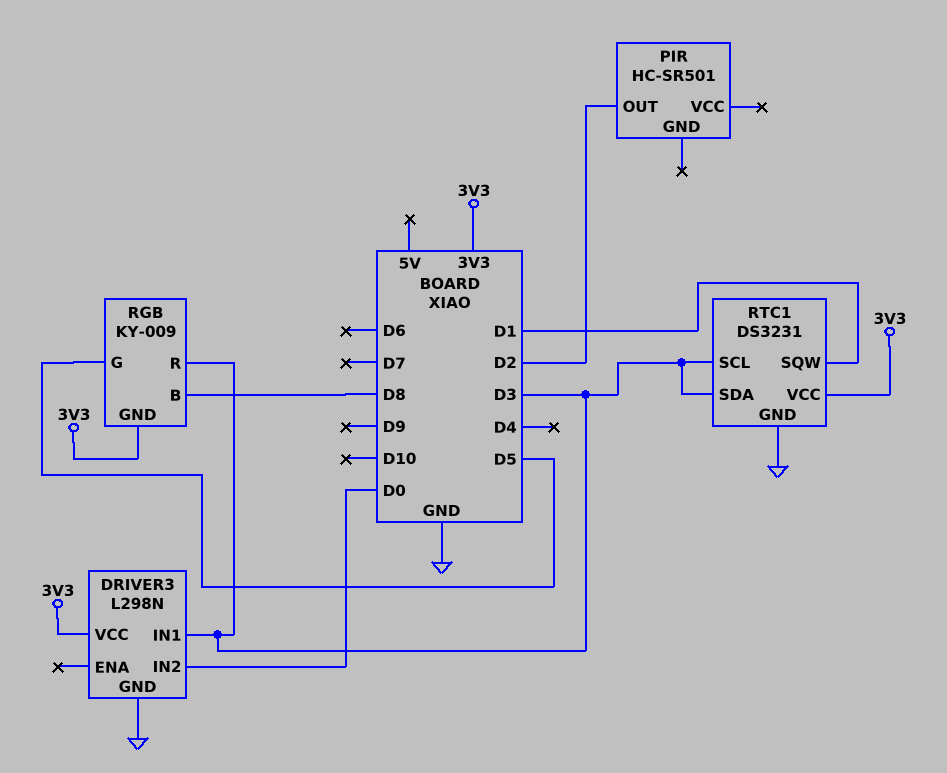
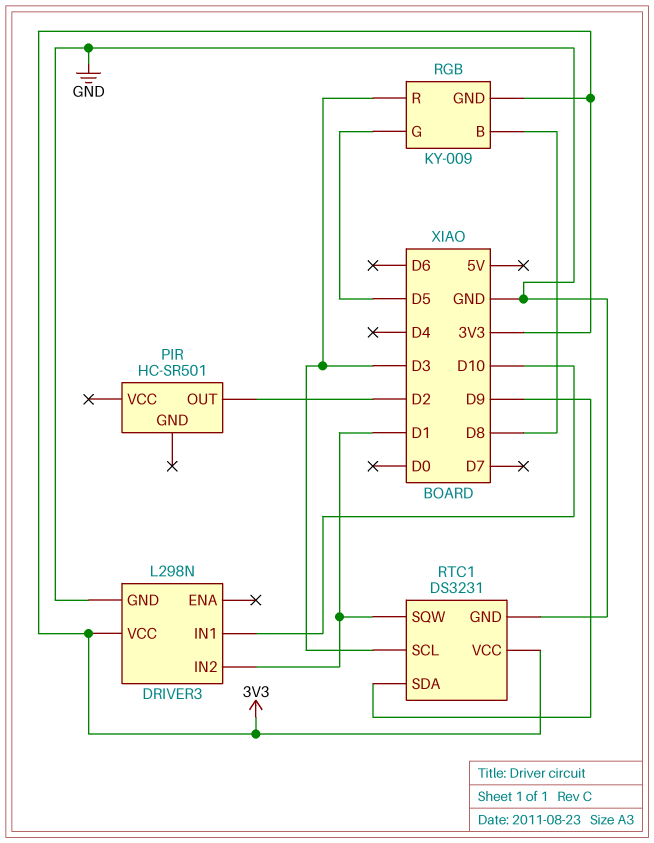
DRIVER3 pin IN1: D3 -> D10
DRIVER3 pin IN2: D0 -> D1
RTC1 pin SDA: D3 -> D9

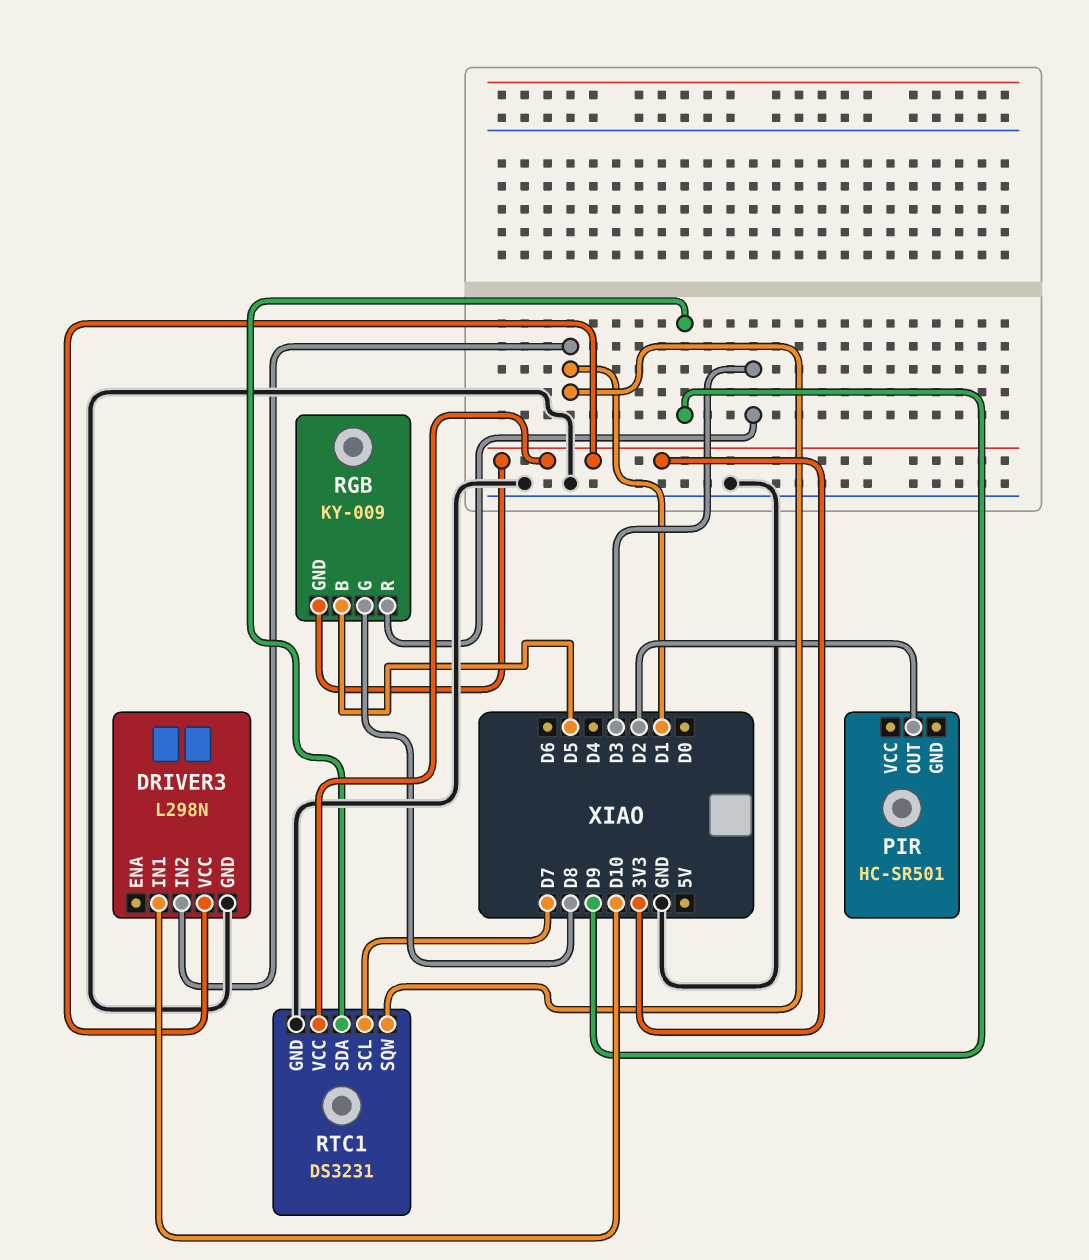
RGB pin B: D8 -> D5
RGB pin G: D5 -> D8
RTC1 pin SCL: D3 -> D7

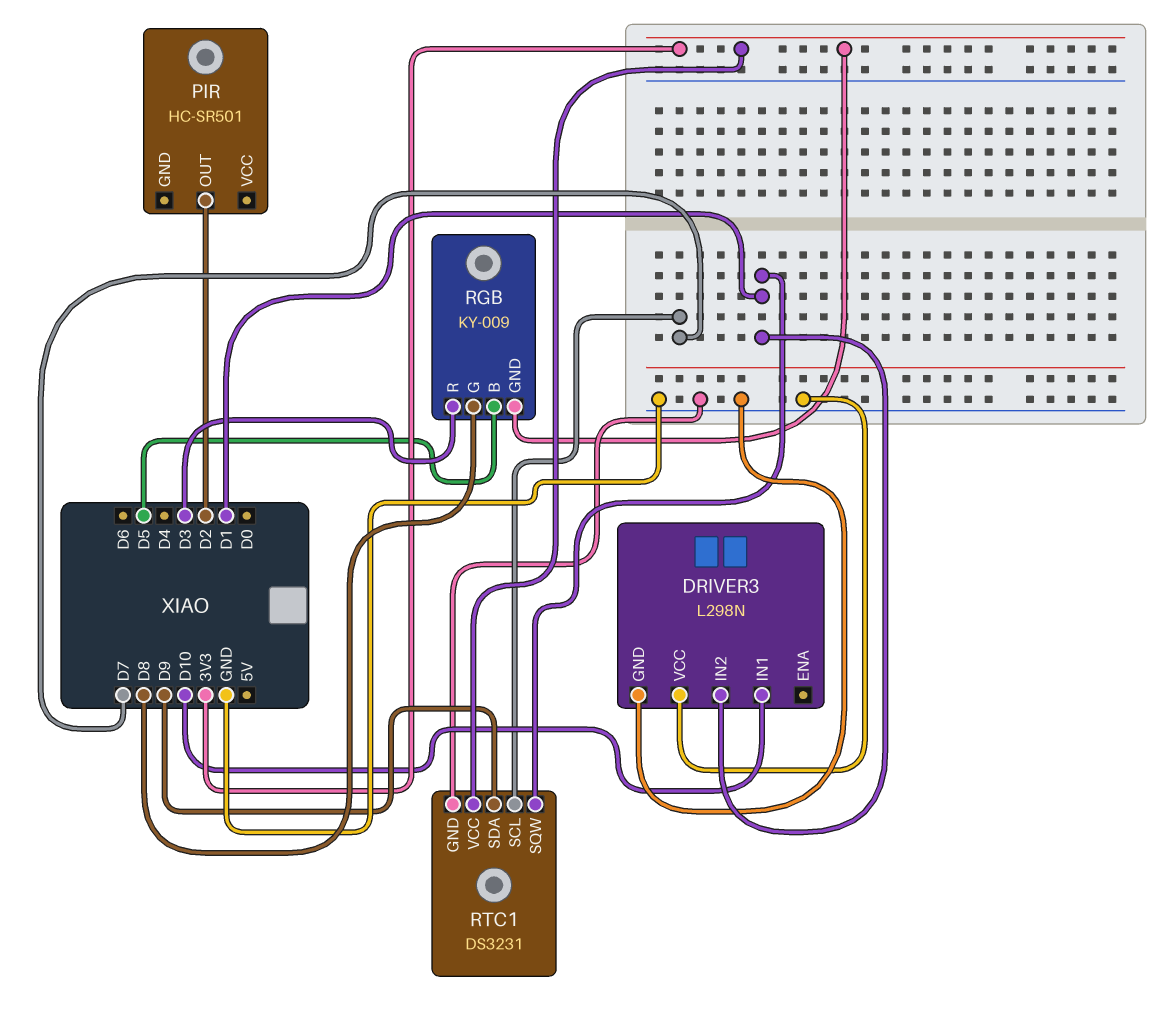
DRIVER3 pin VCC: 3V3 -> GND

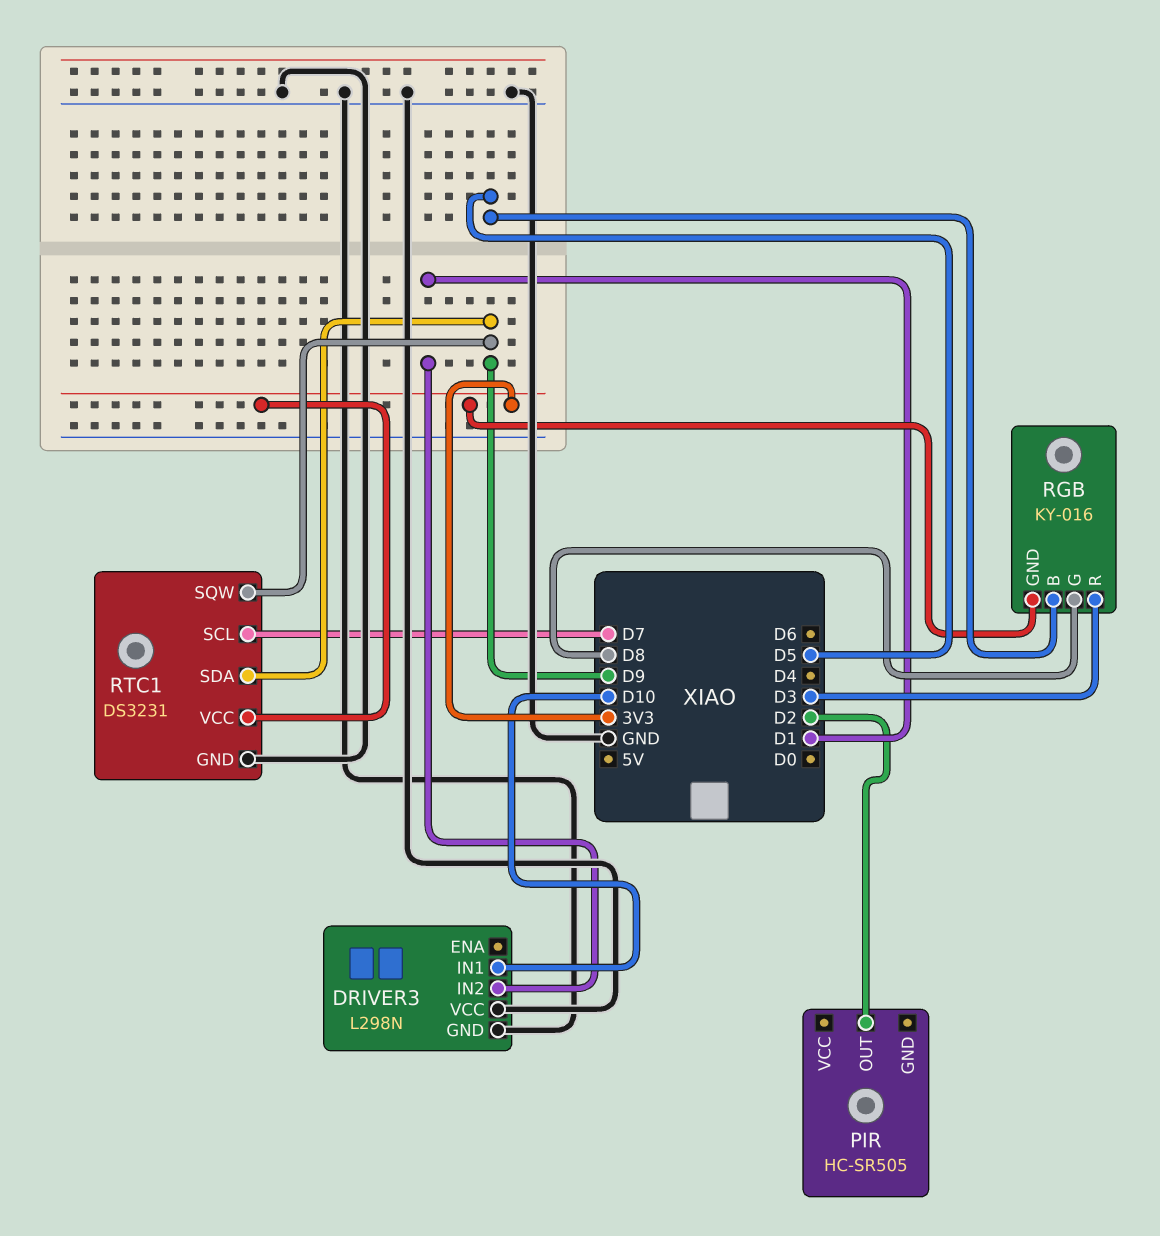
PIR: HC-SR501 -> HC-SR505
RGB: KY-009 -> KY-016
RTC1 pin SQW: D1 -> D9

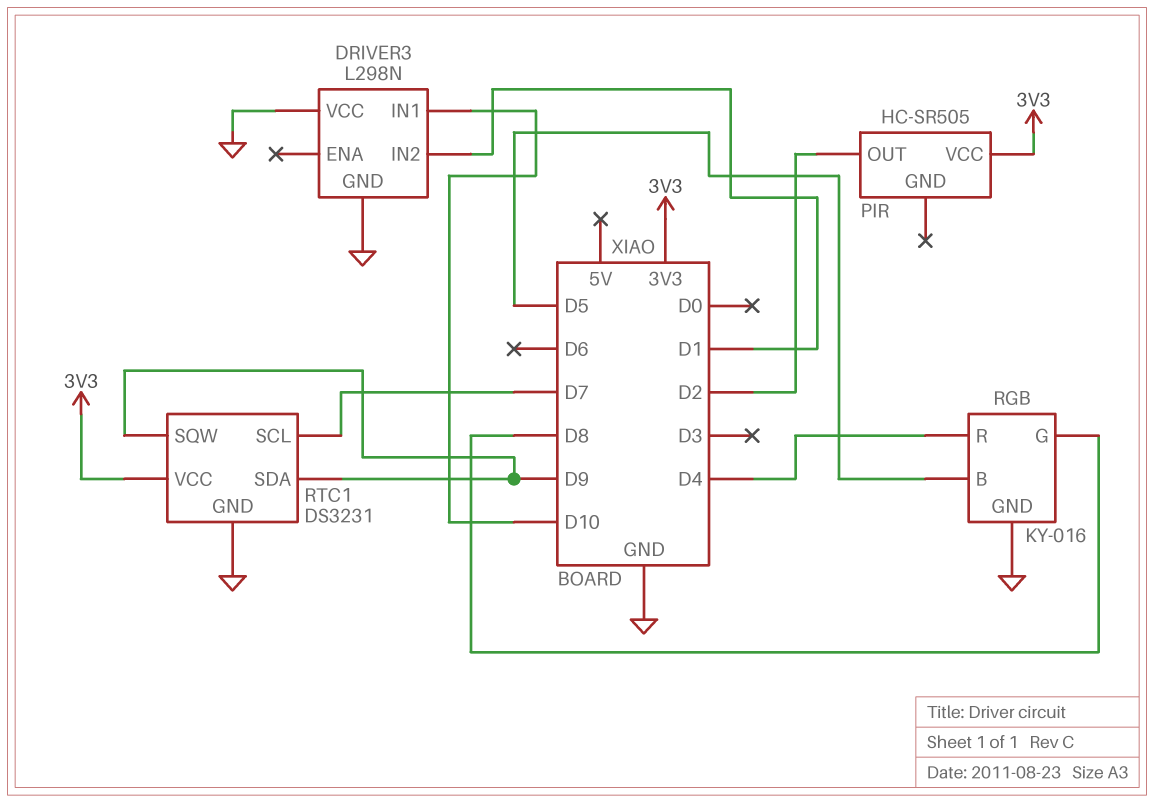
PIR pin VCC: none -> 3V3
RGB pin GND: 3V3 -> GND
RGB pin R: D3 -> D4

